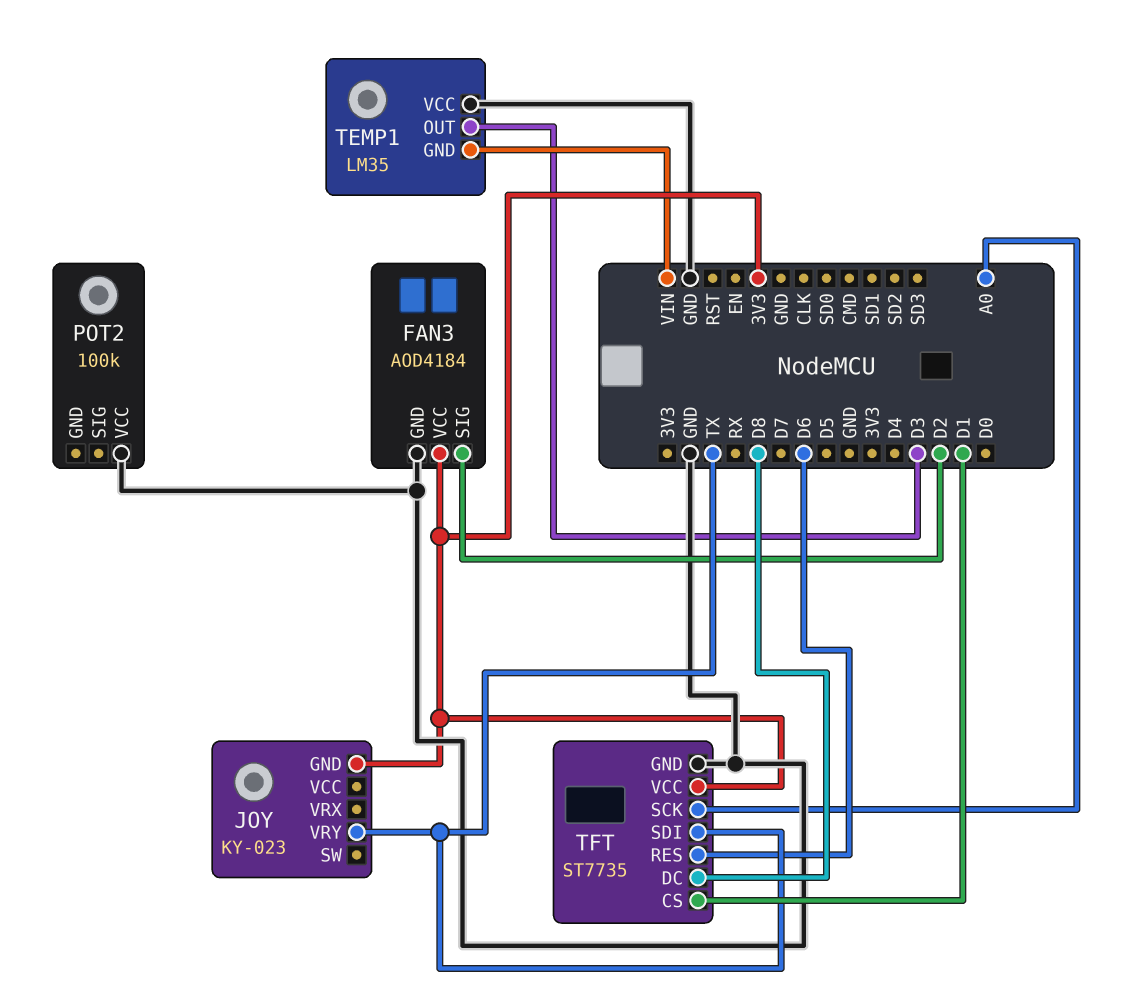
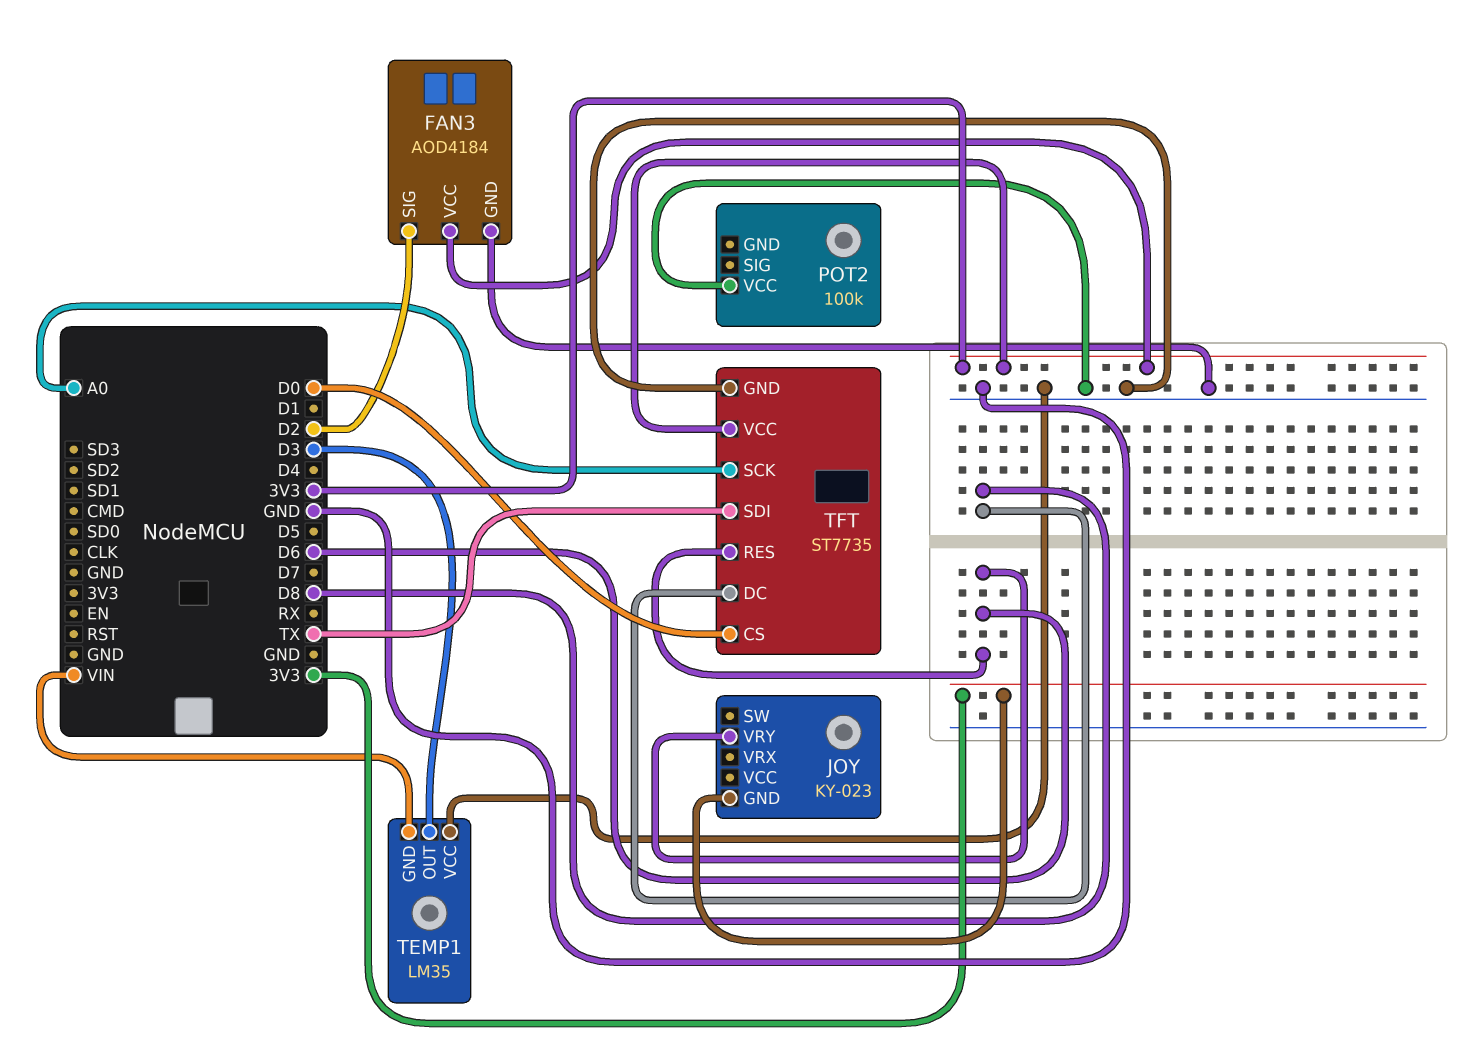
JOY pin VRY: TX -> D6
TFT pin CS: D1 -> D0

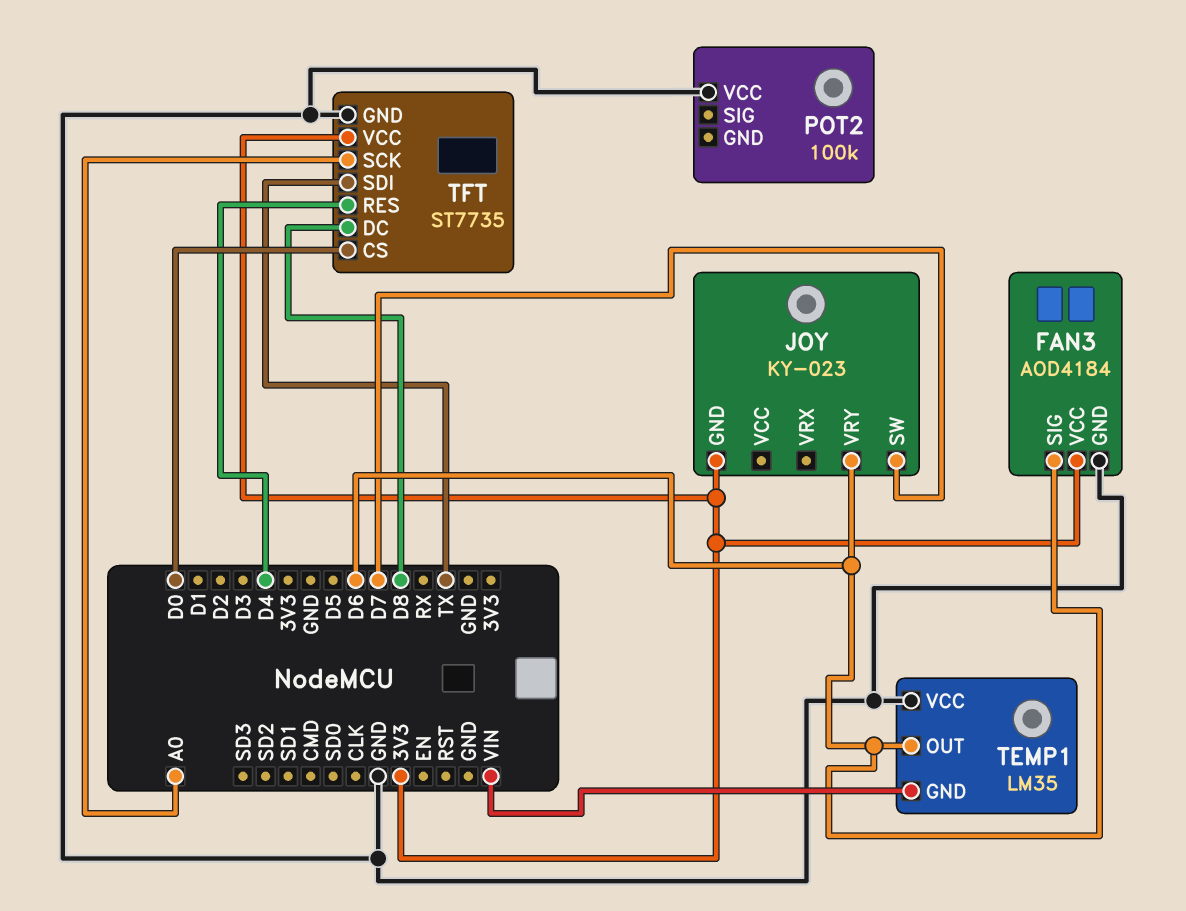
FAN3 pin SIG: D2 -> D6
JOY pin SW: none -> D7
TEMP1 pin OUT: D3 -> D6
TFT pin RES: D6 -> D4

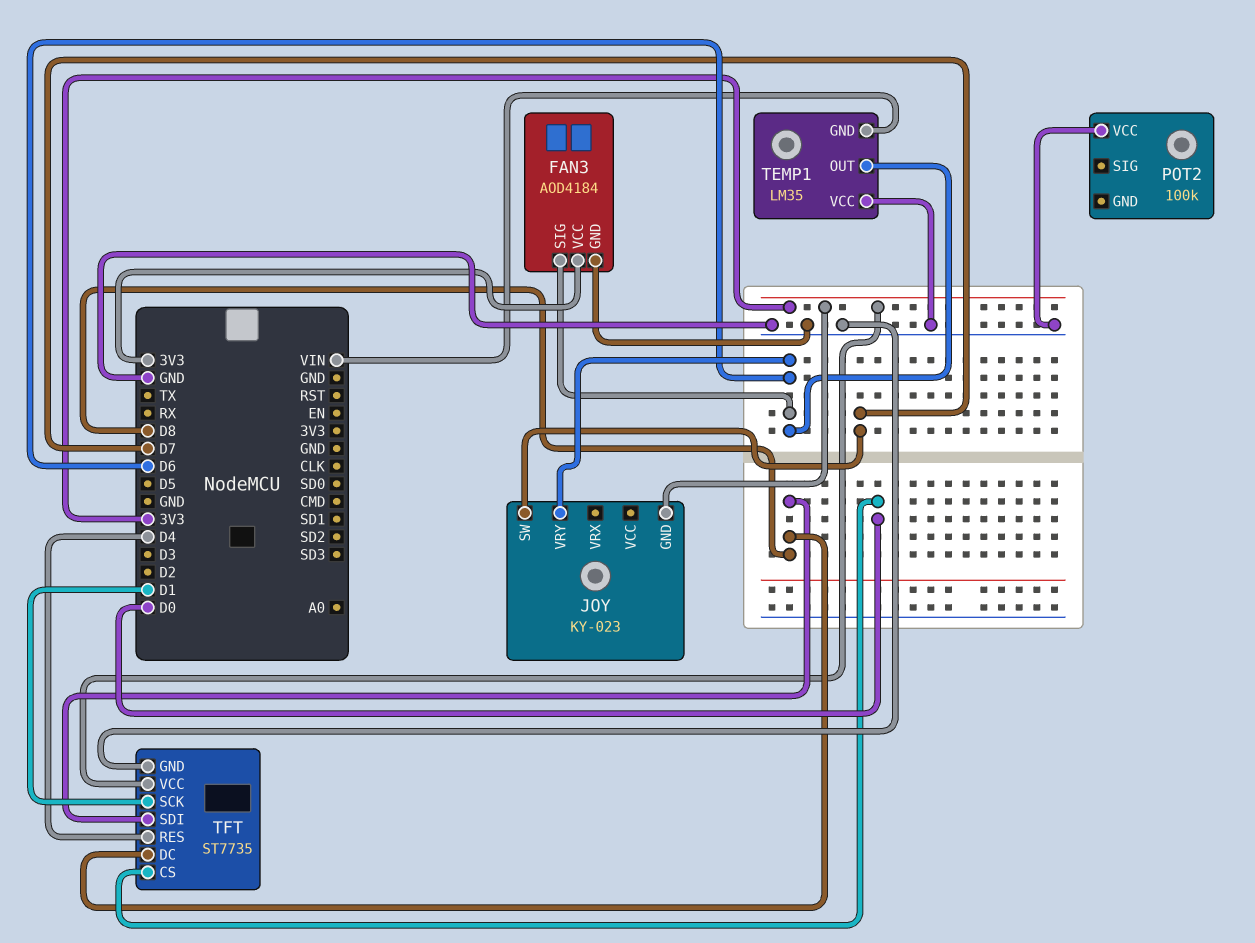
TFT pin SCK: A0 -> D1
TFT pin SDI: TX -> D8

